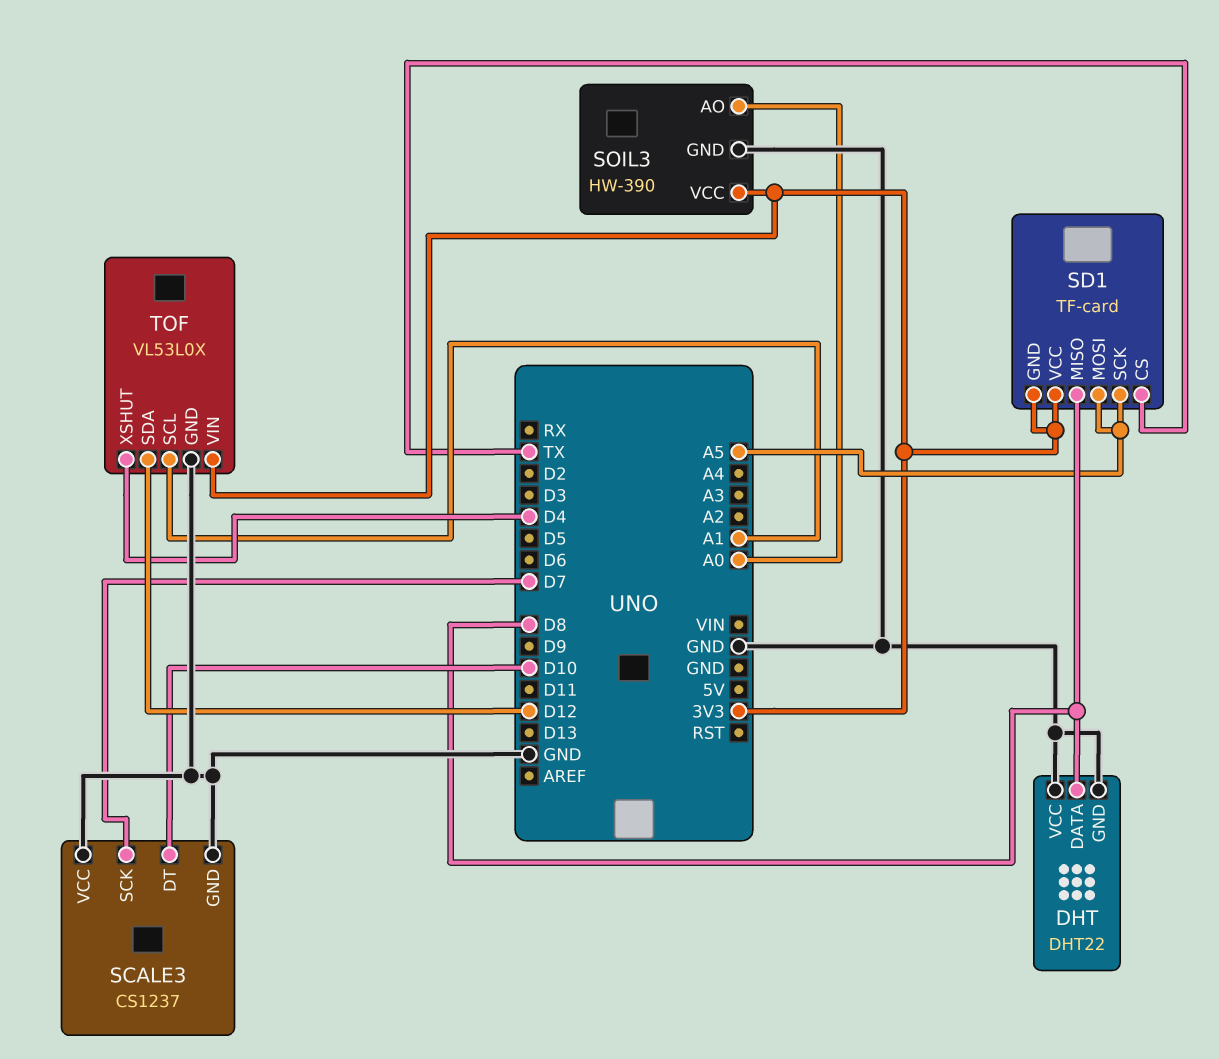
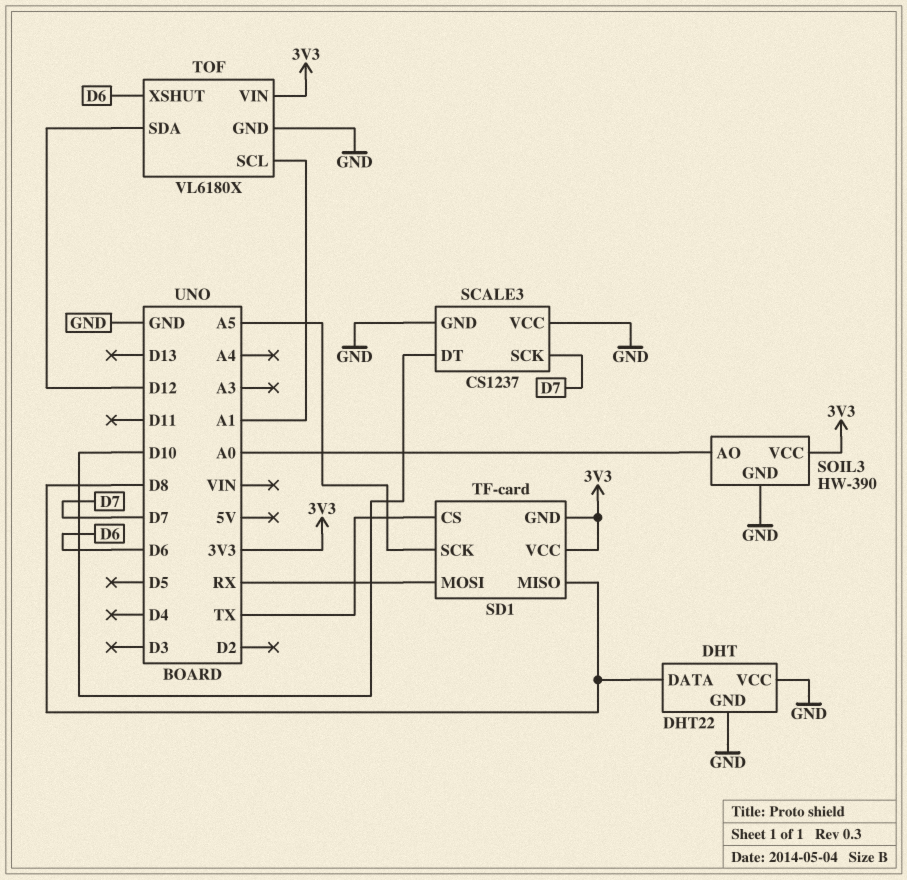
SD1 pin MOSI: A5 -> RX
TOF: VL53L0X -> VL6180X
TOF pin XSHUT: D4 -> D6

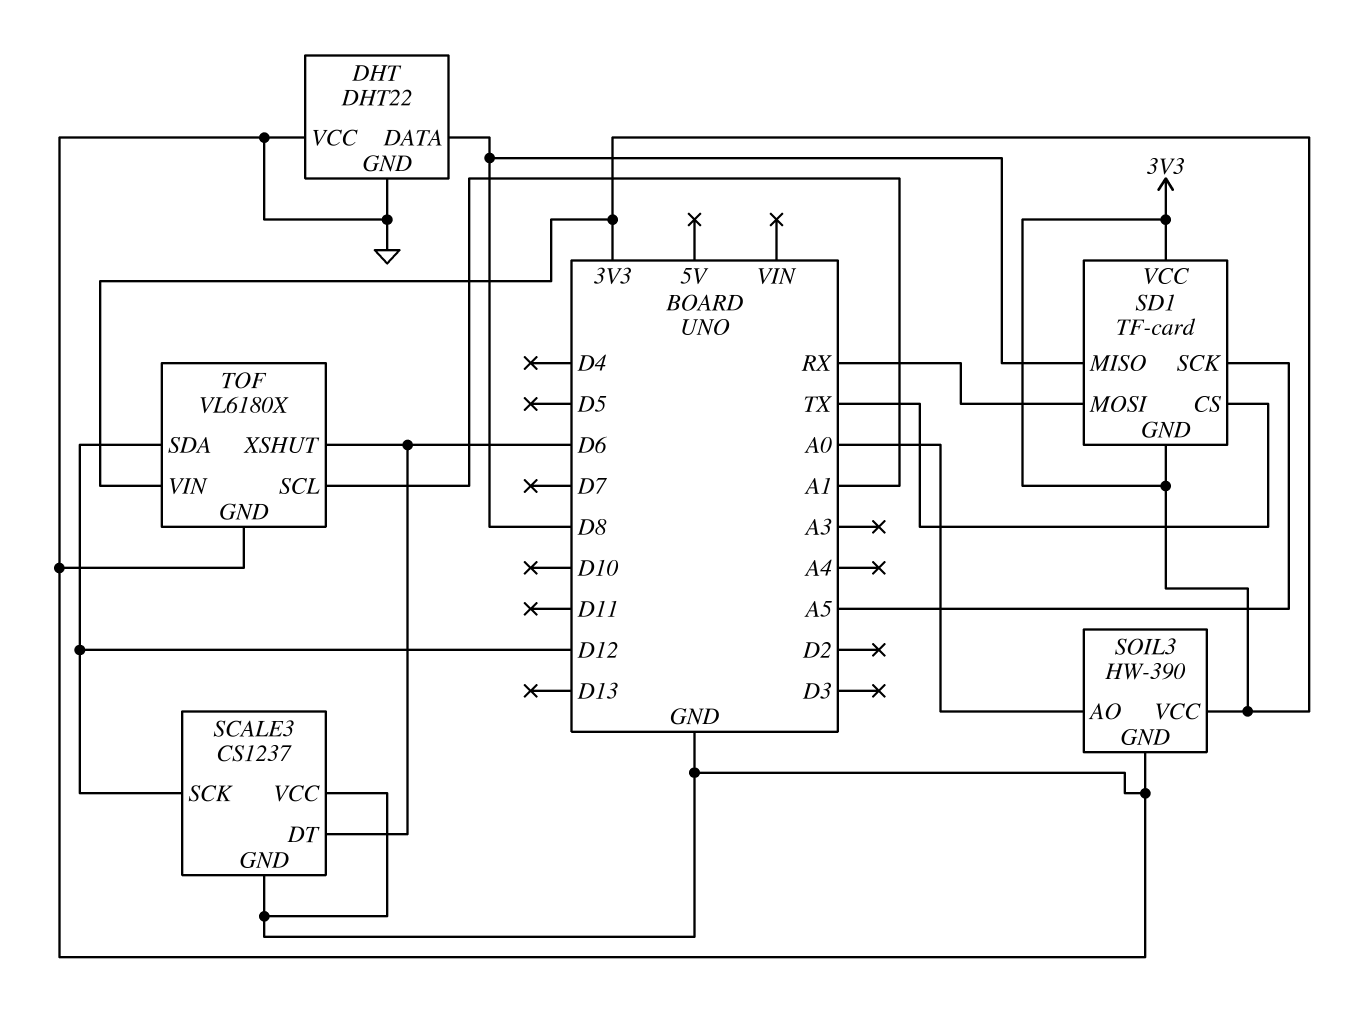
SCALE3 pin DT: D10 -> D6
SCALE3 pin SCK: D7 -> D12

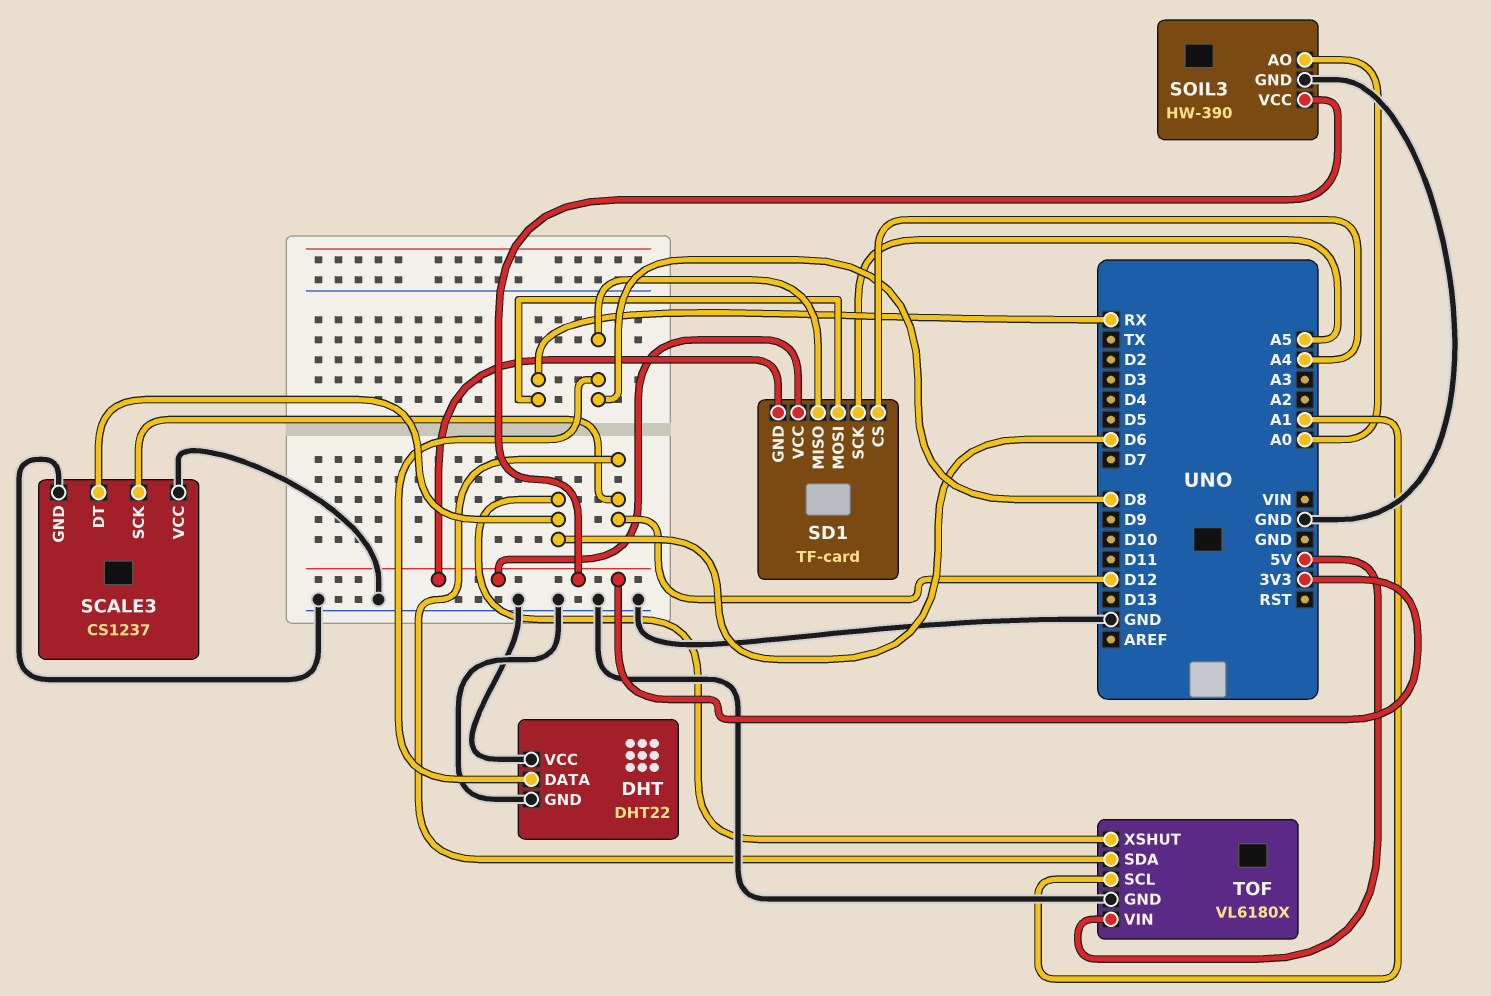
SD1 pin CS: TX -> A4
TOF pin VIN: 3V3 -> 5V

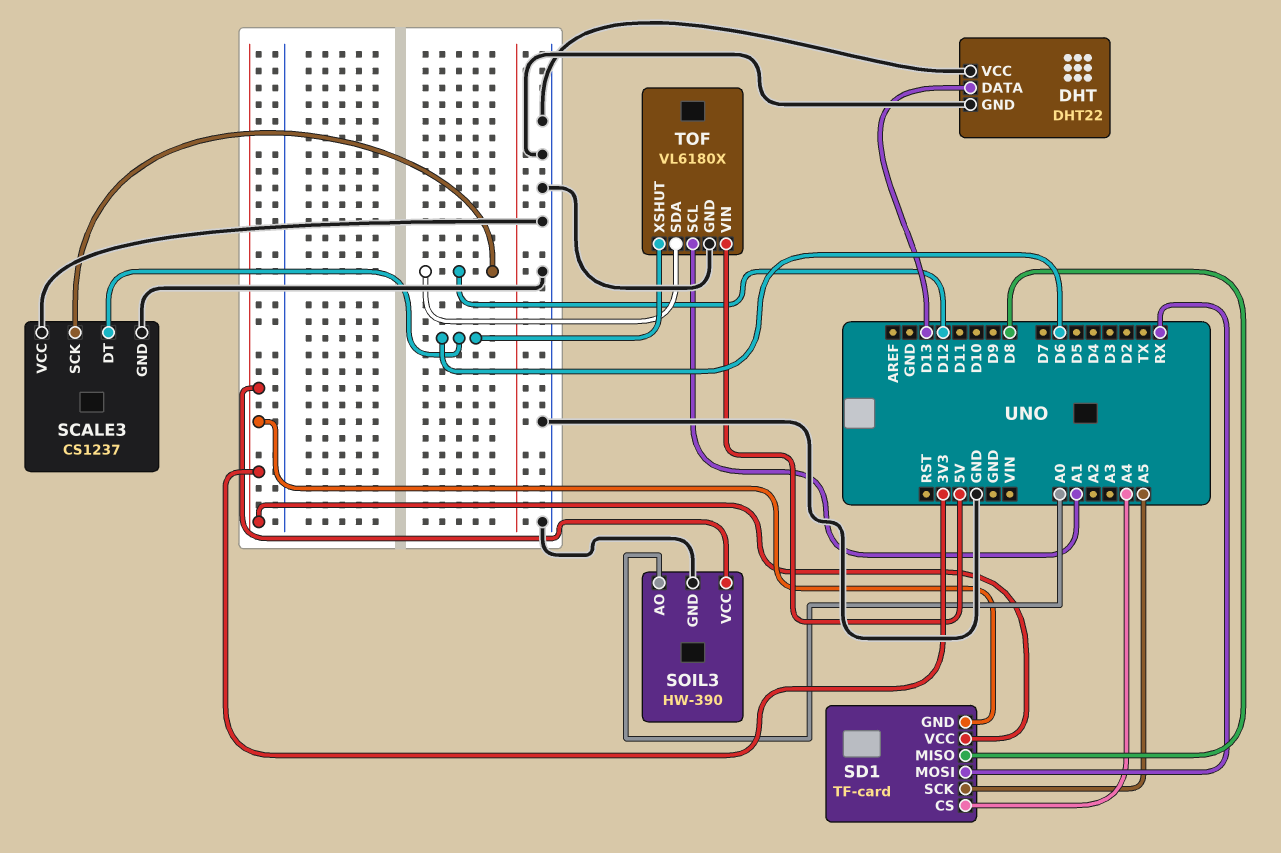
DHT pin DATA: D8 -> D13

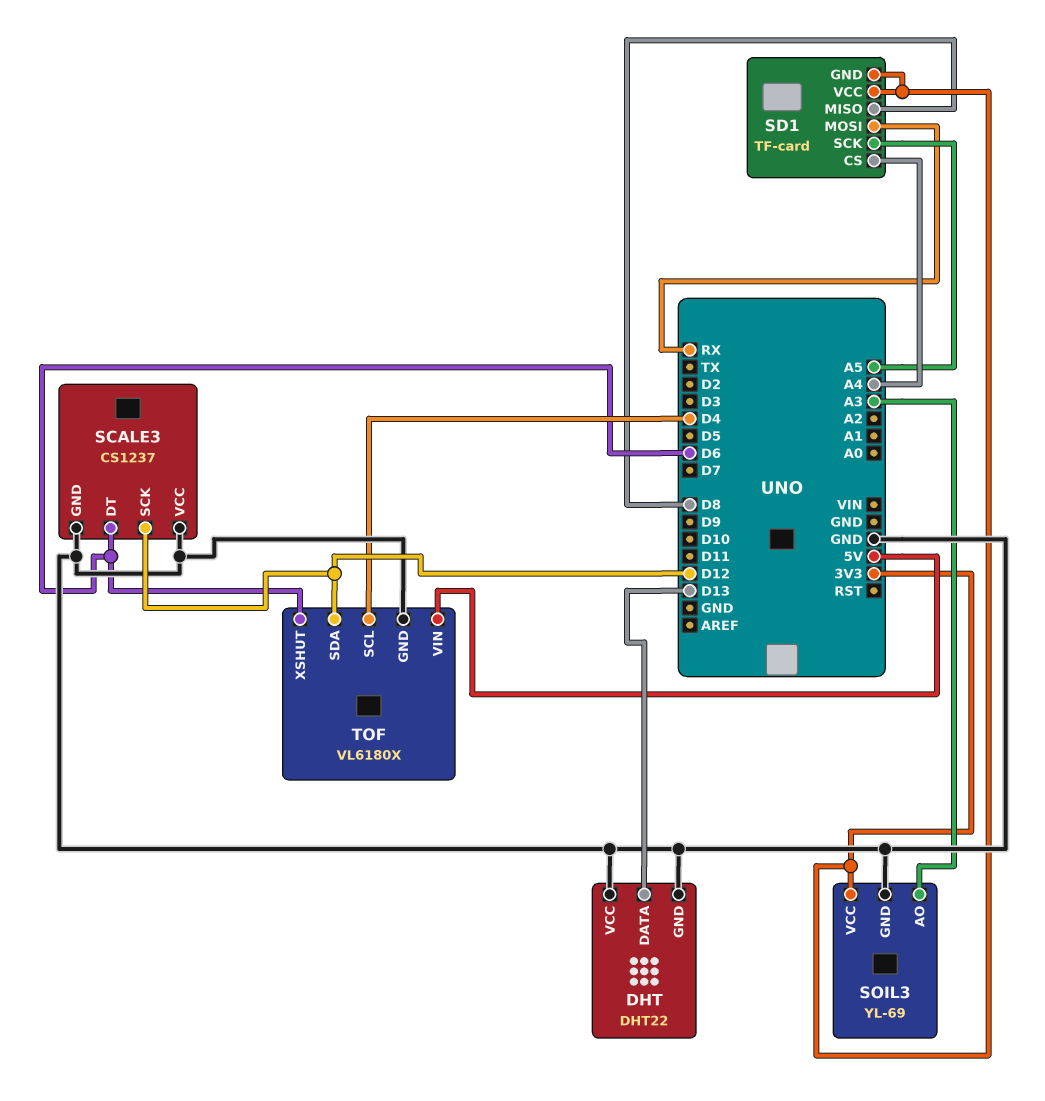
SOIL3: HW-390 -> YL-69
SOIL3 pin AO: A0 -> A3
TOF pin SCL: A1 -> D4

